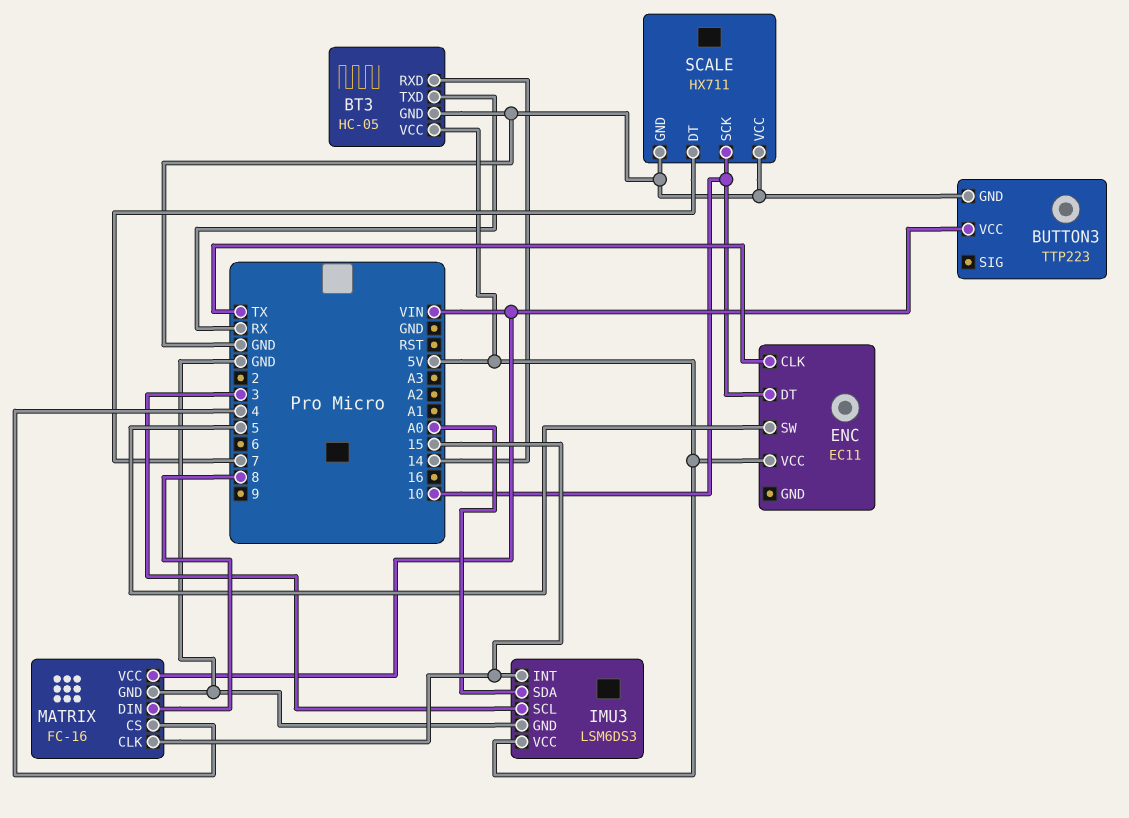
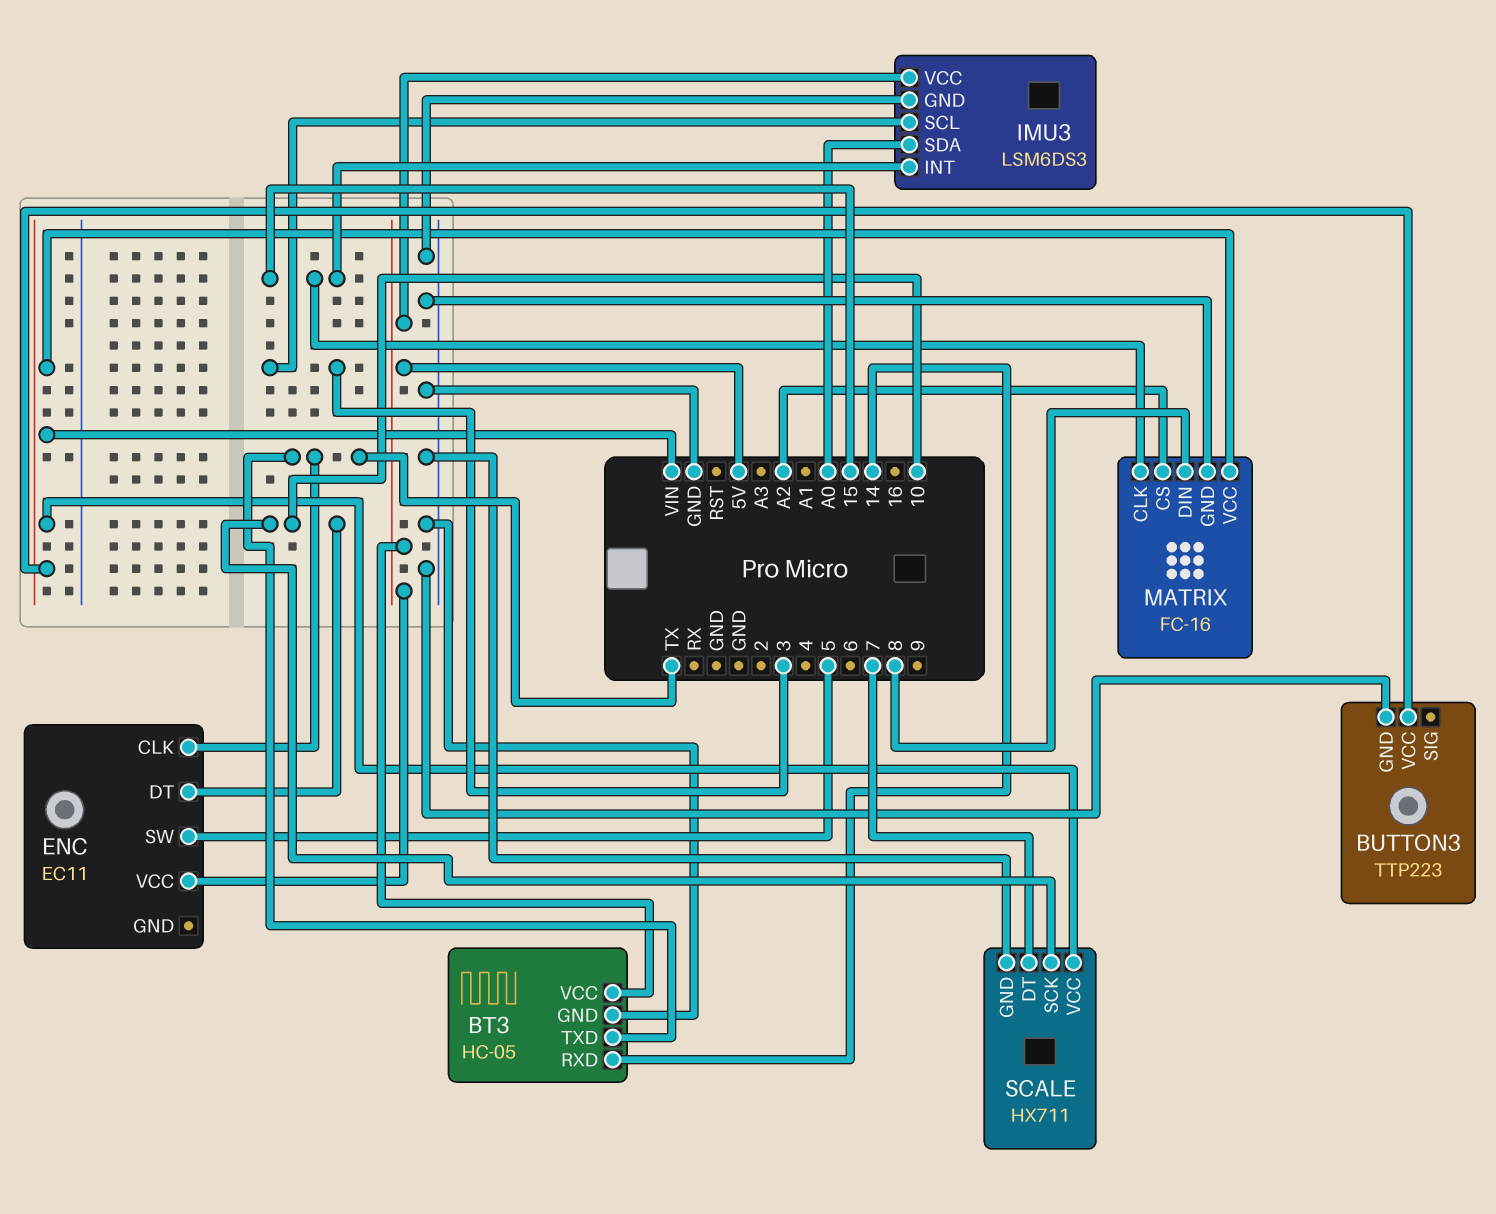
BT3 pin TXD: RX -> TX
MATRIX pin CS: 4 -> A2
SCALE pin VCC: GND -> VIN

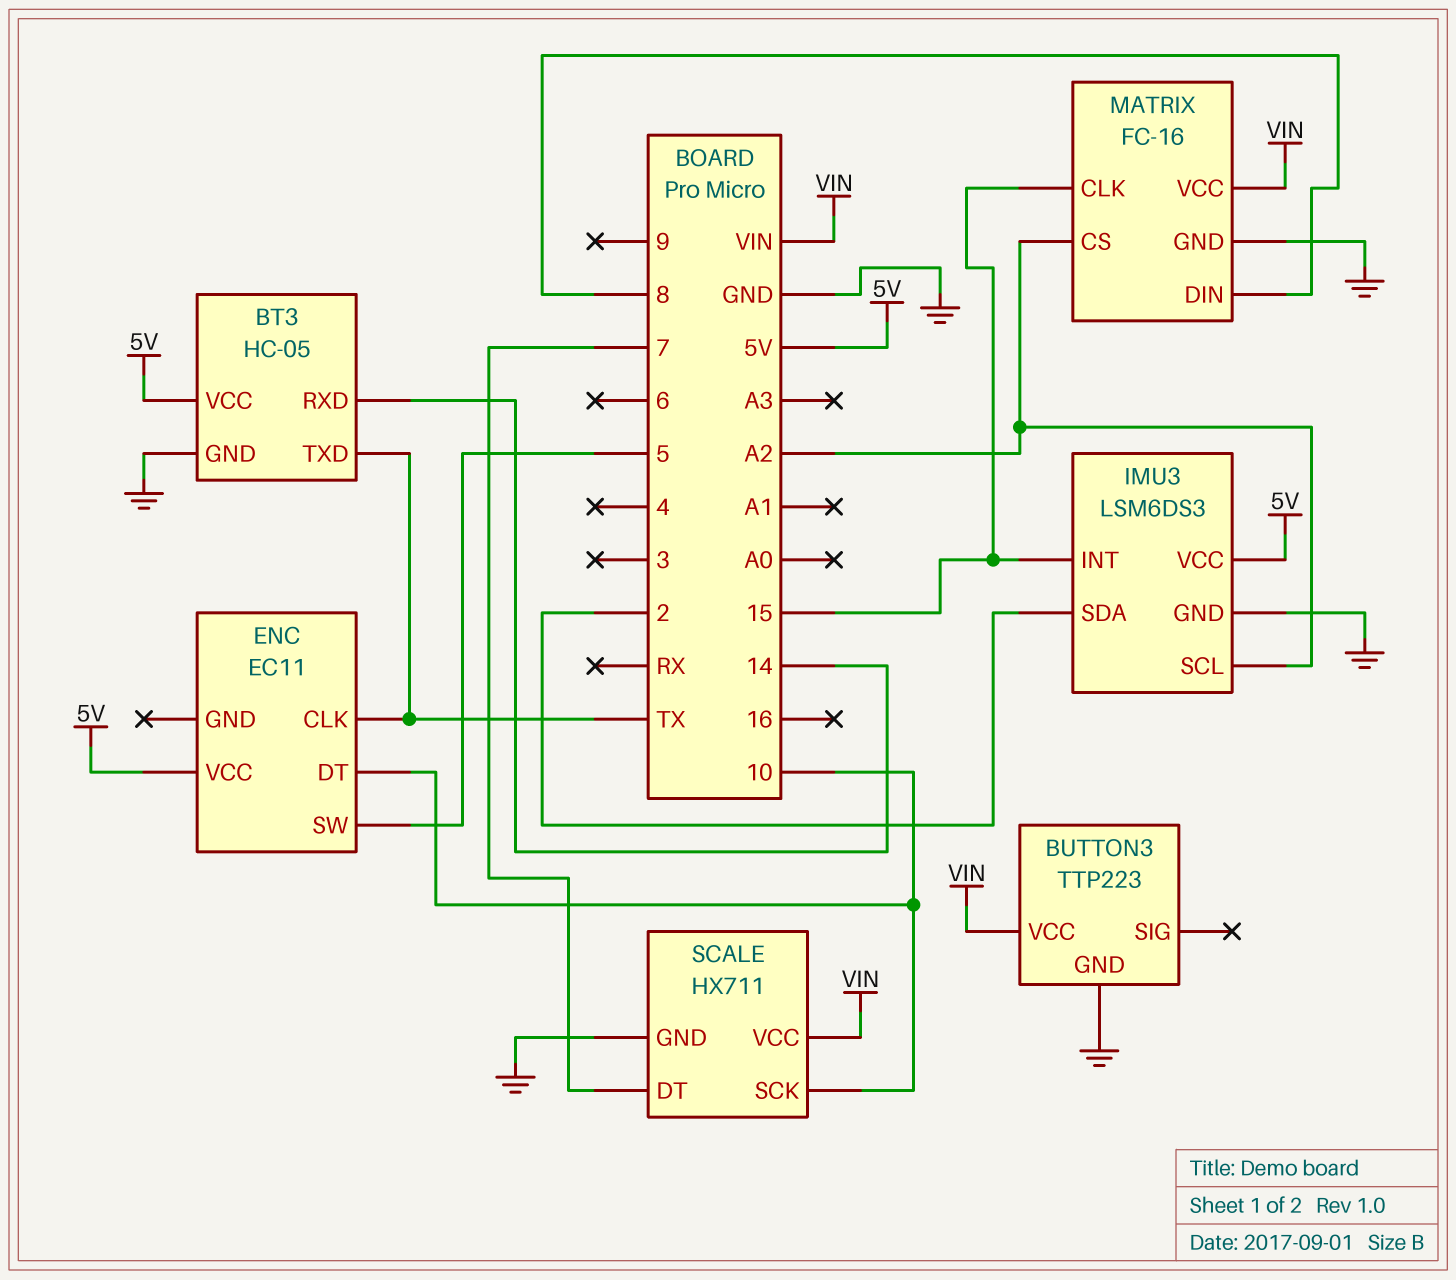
IMU3 pin SCL: 3 -> A2
IMU3 pin SDA: A0 -> 2

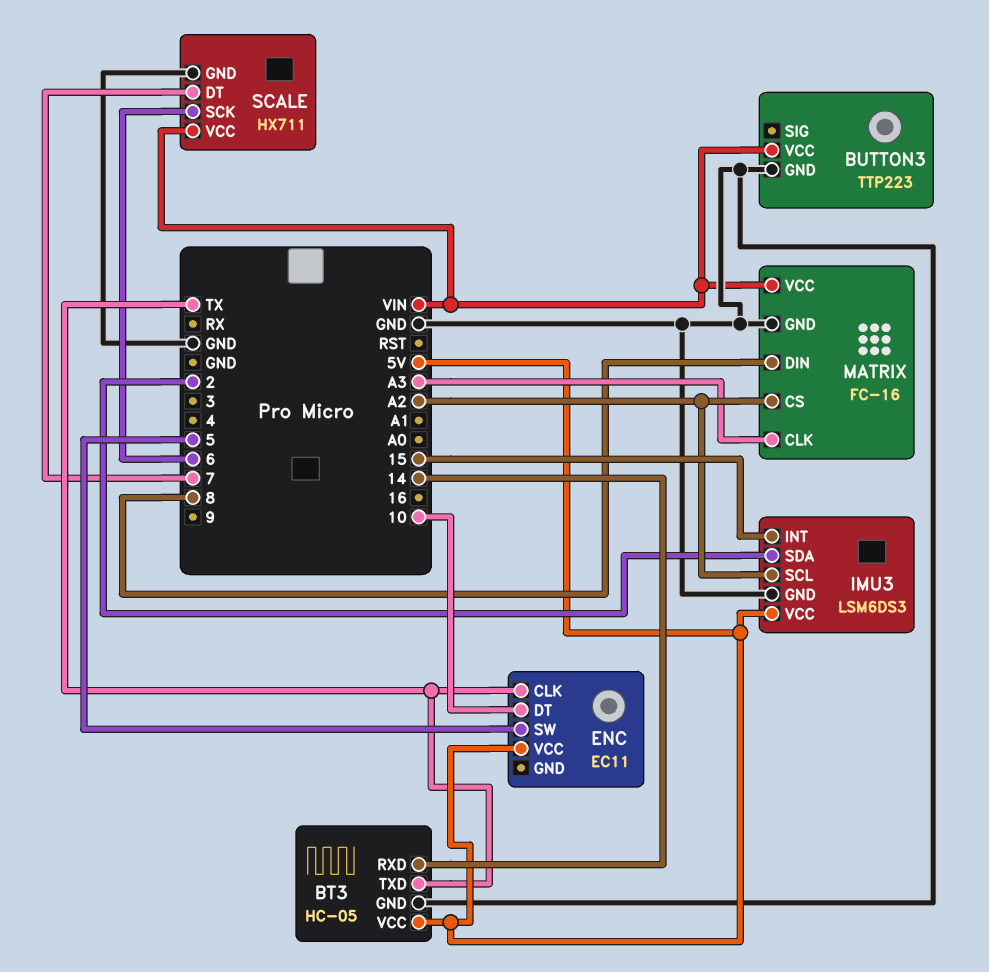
MATRIX pin CLK: 15 -> A3
SCALE pin SCK: 10 -> 6

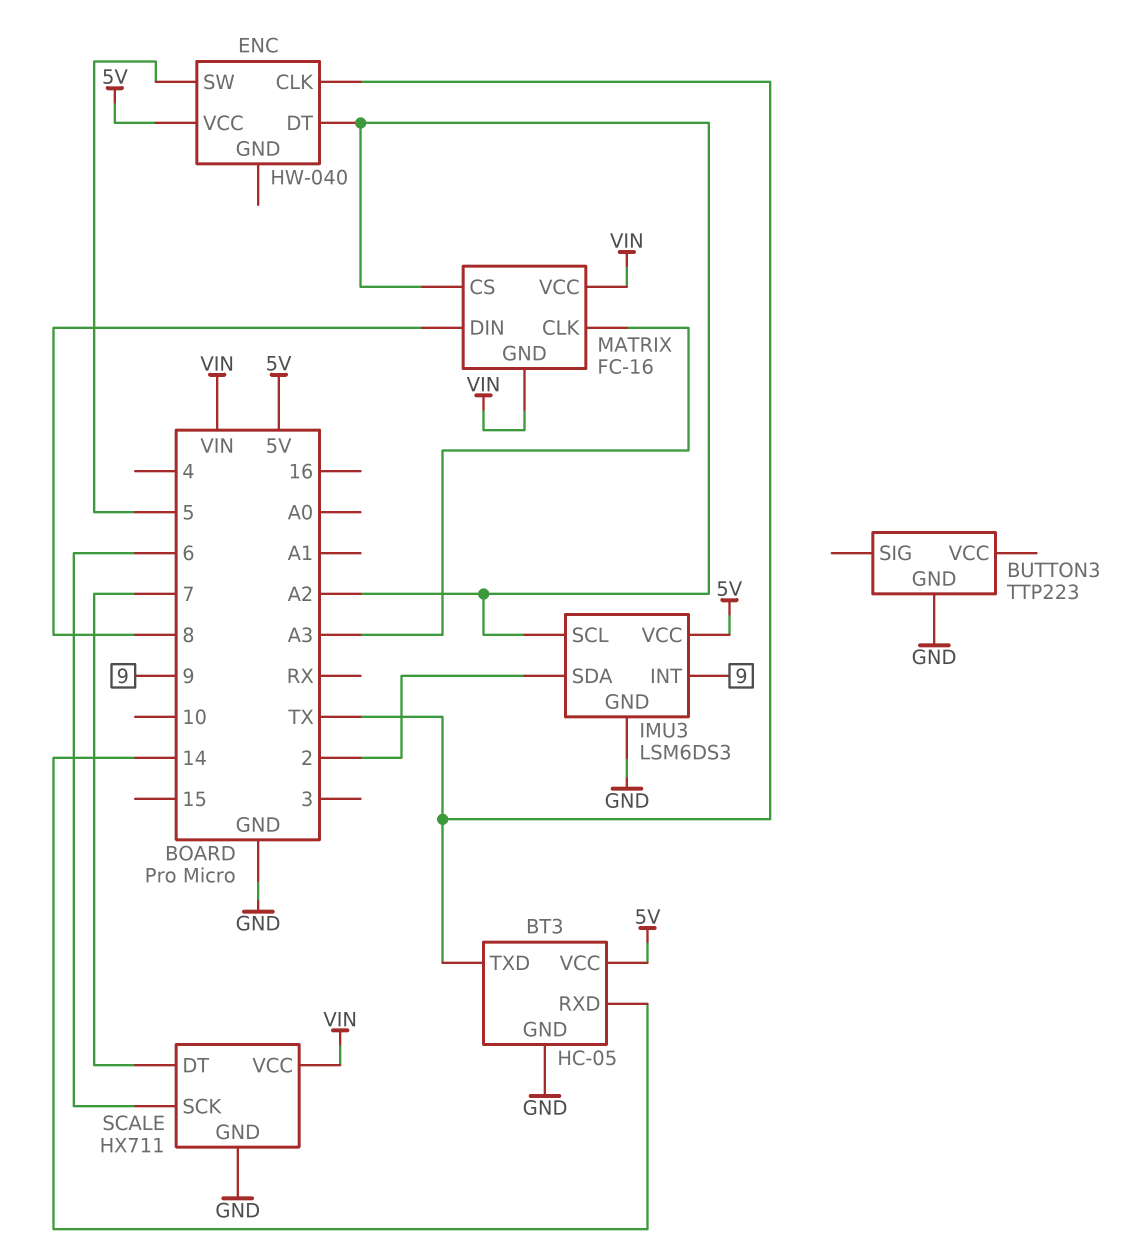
BUTTON3 pin VCC: VIN -> none
ENC: EC11 -> HW-040
ENC pin DT: 10 -> A2
IMU3 pin INT: 15 -> 9
MATRIX pin GND: GND -> VIN

